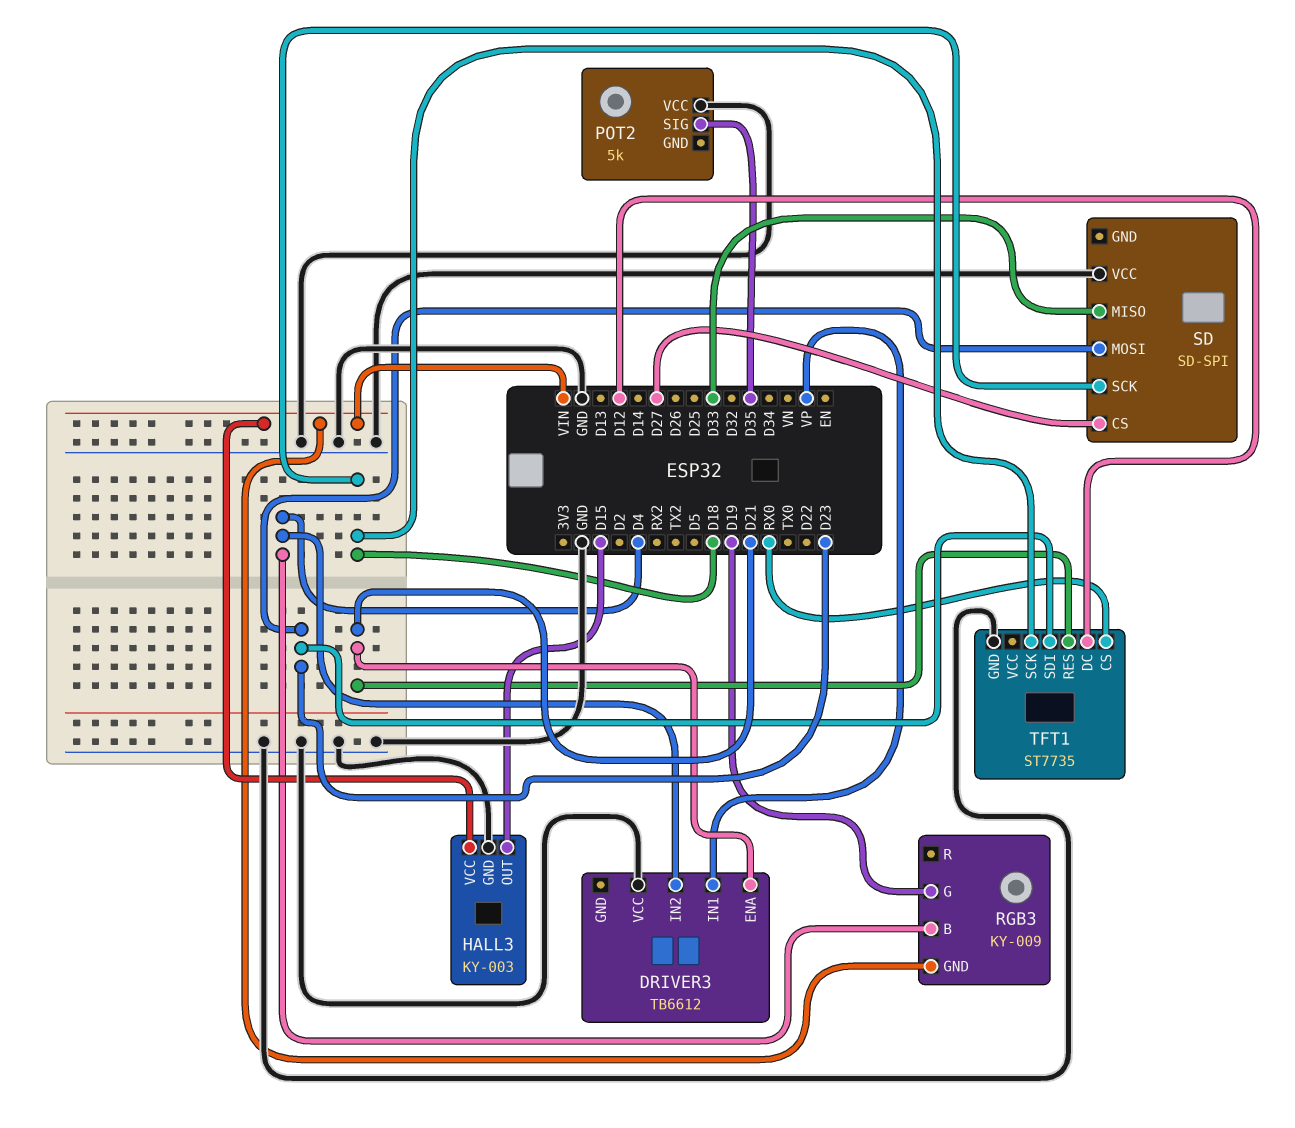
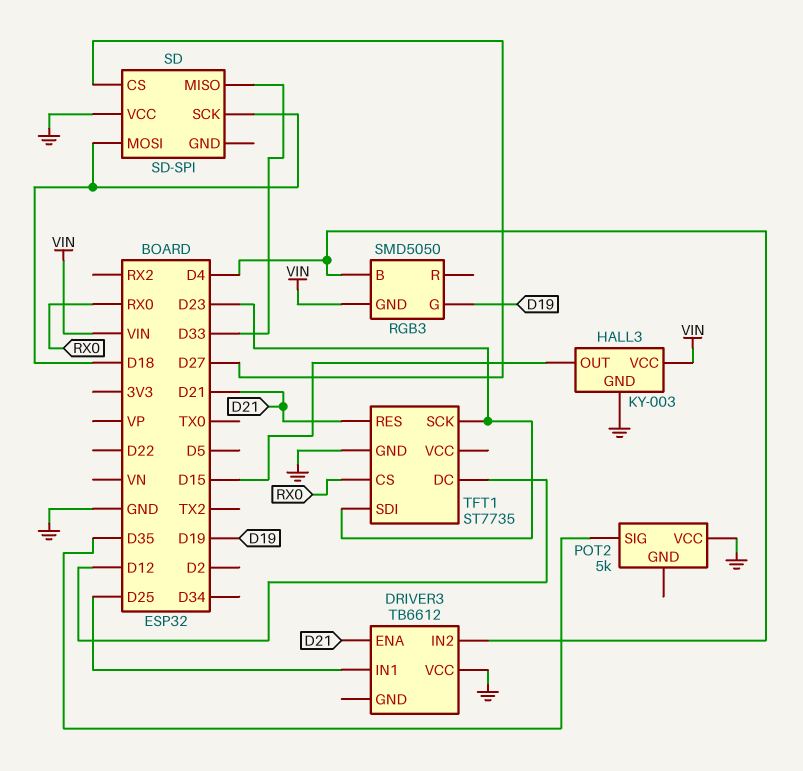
DRIVER3 pin IN1: VP -> D25
RGB3: KY-009 -> SMD5050
SD pin MOSI: D23 -> D18
TFT1 pin SCK: D18 -> D23

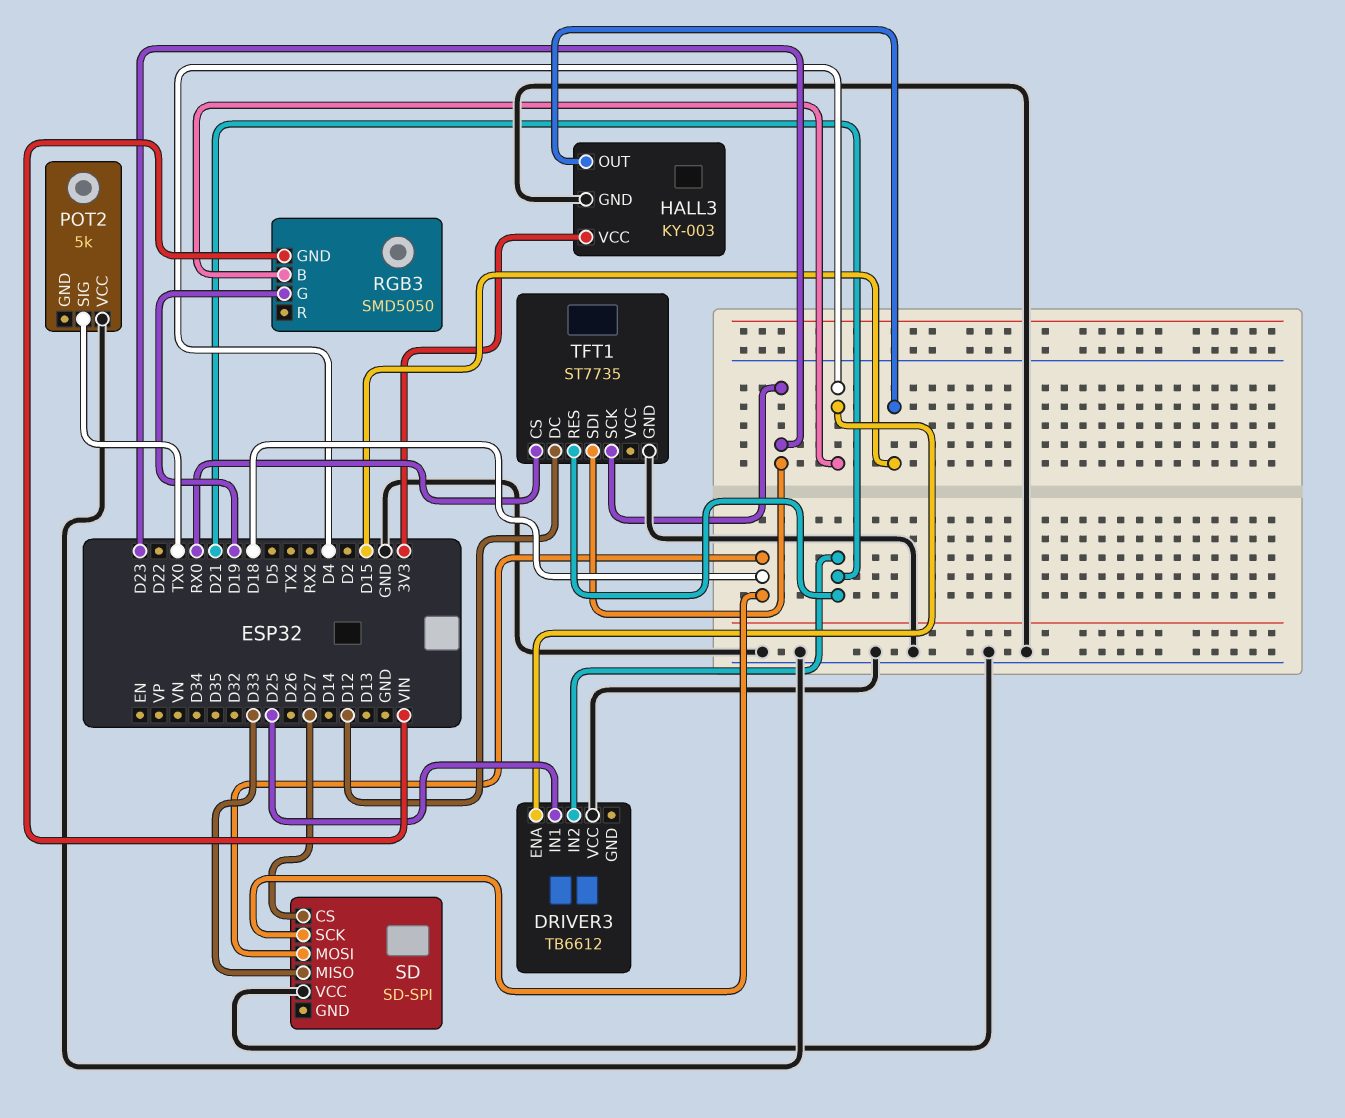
DRIVER3 pin ENA: D21 -> D4
DRIVER3 pin IN2: D4 -> D21
HALL3 pin VCC: VIN -> 3V3
POT2 pin SIG: D35 -> TX0

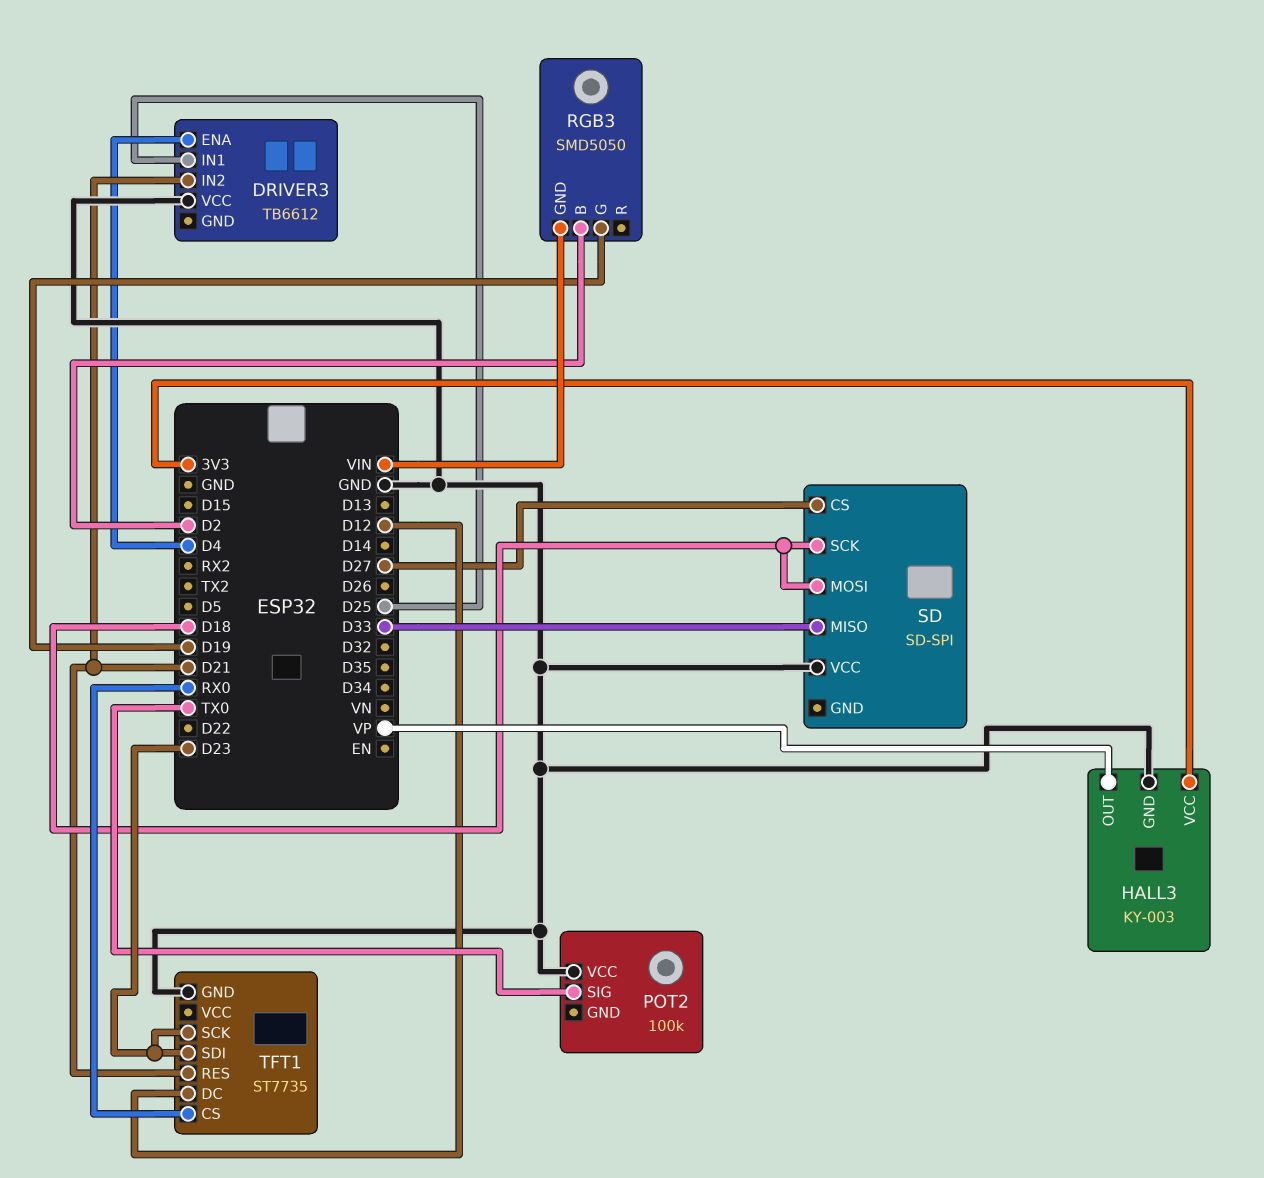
HALL3 pin OUT: D15 -> VP
POT2: 5k -> 100k
RGB3 pin B: D4 -> D2

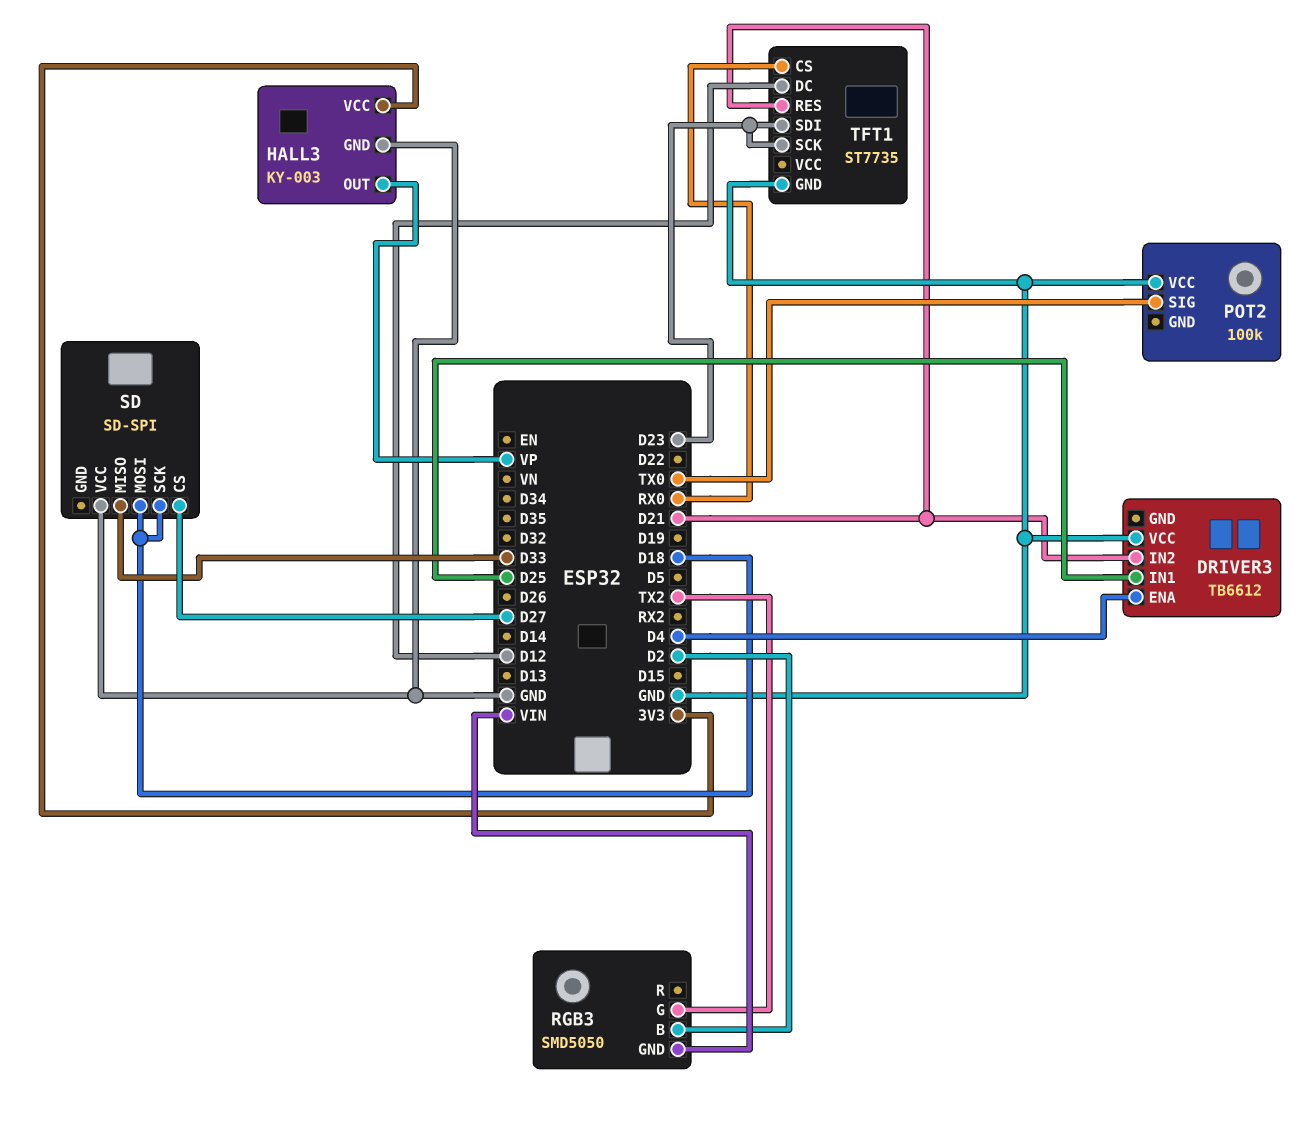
RGB3 pin G: D19 -> TX2

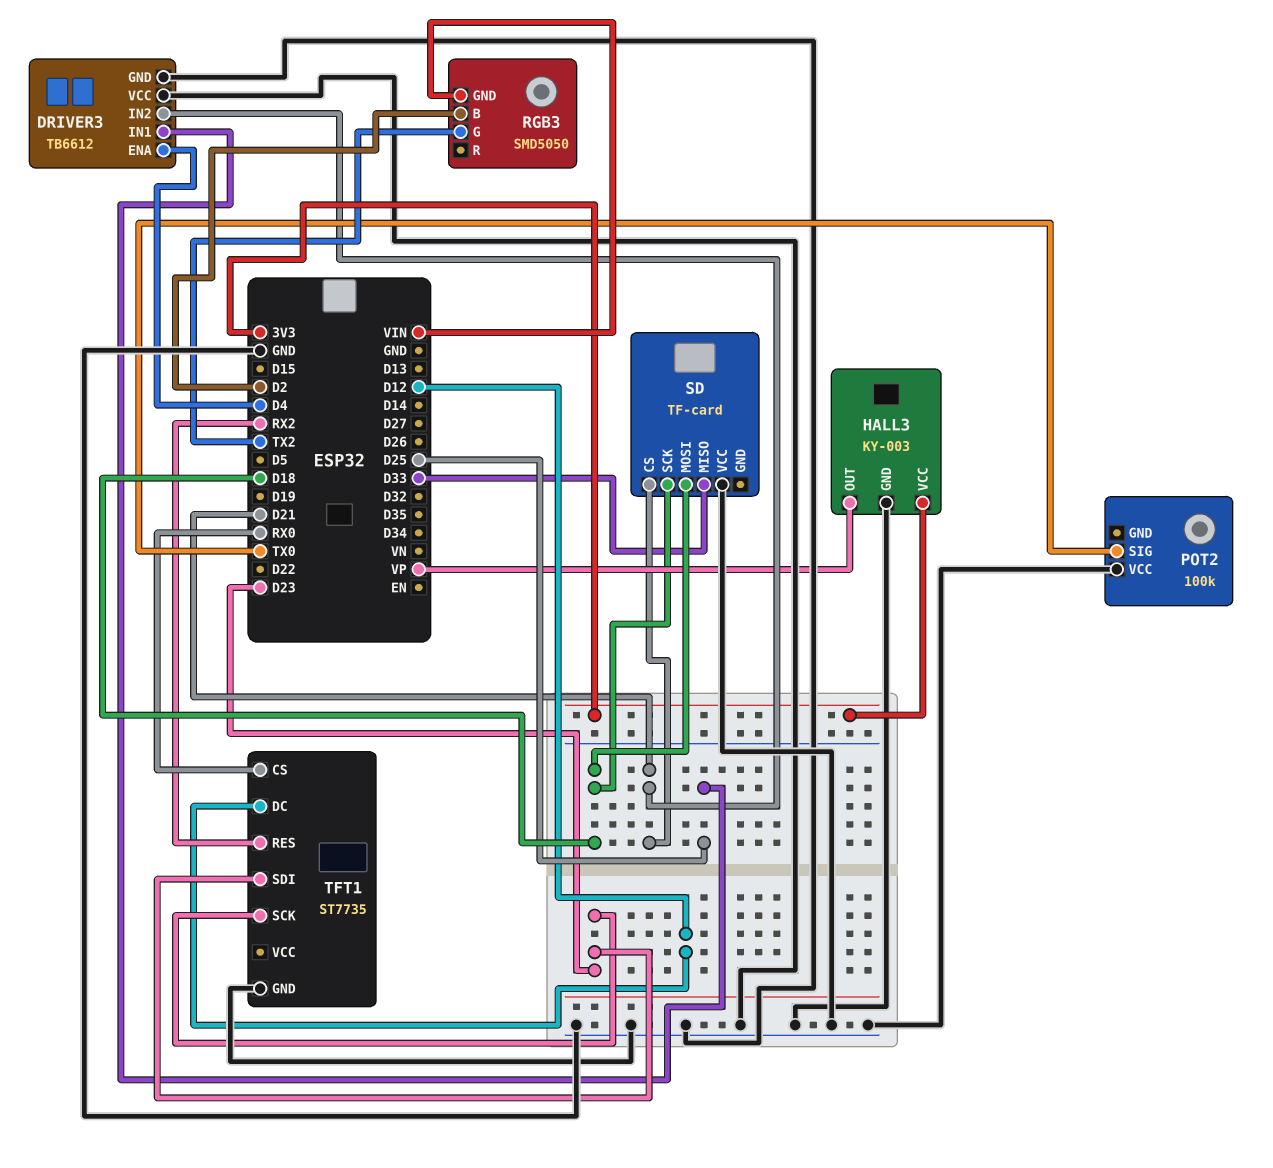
DRIVER3 pin GND: none -> GND
SD: SD-SPI -> TF-card
SD pin CS: D27 -> D21
TFT1 pin RES: D21 -> RX2

